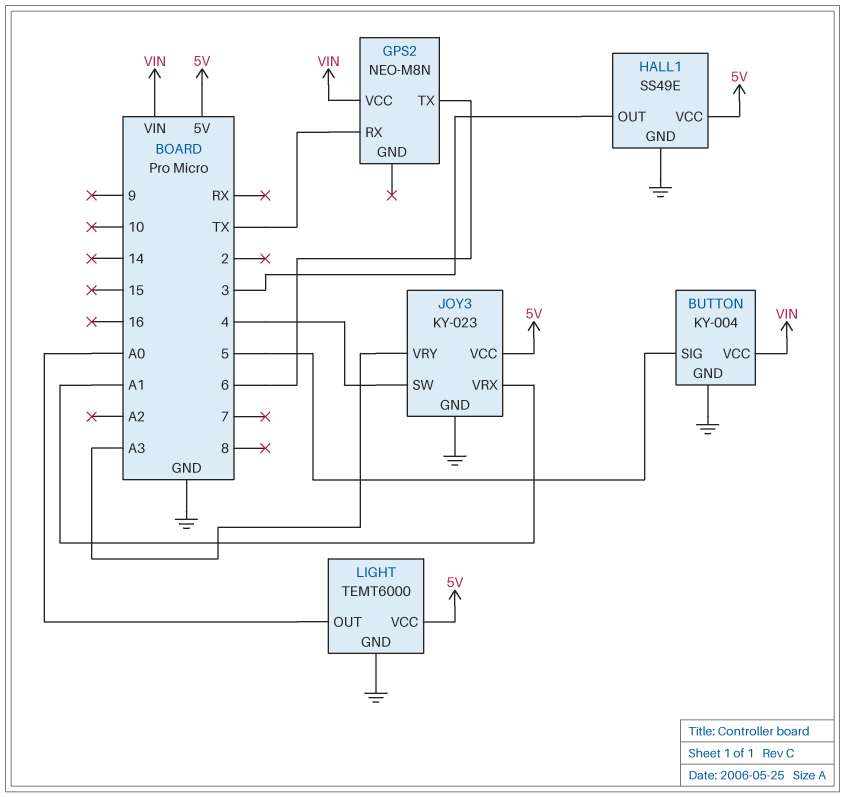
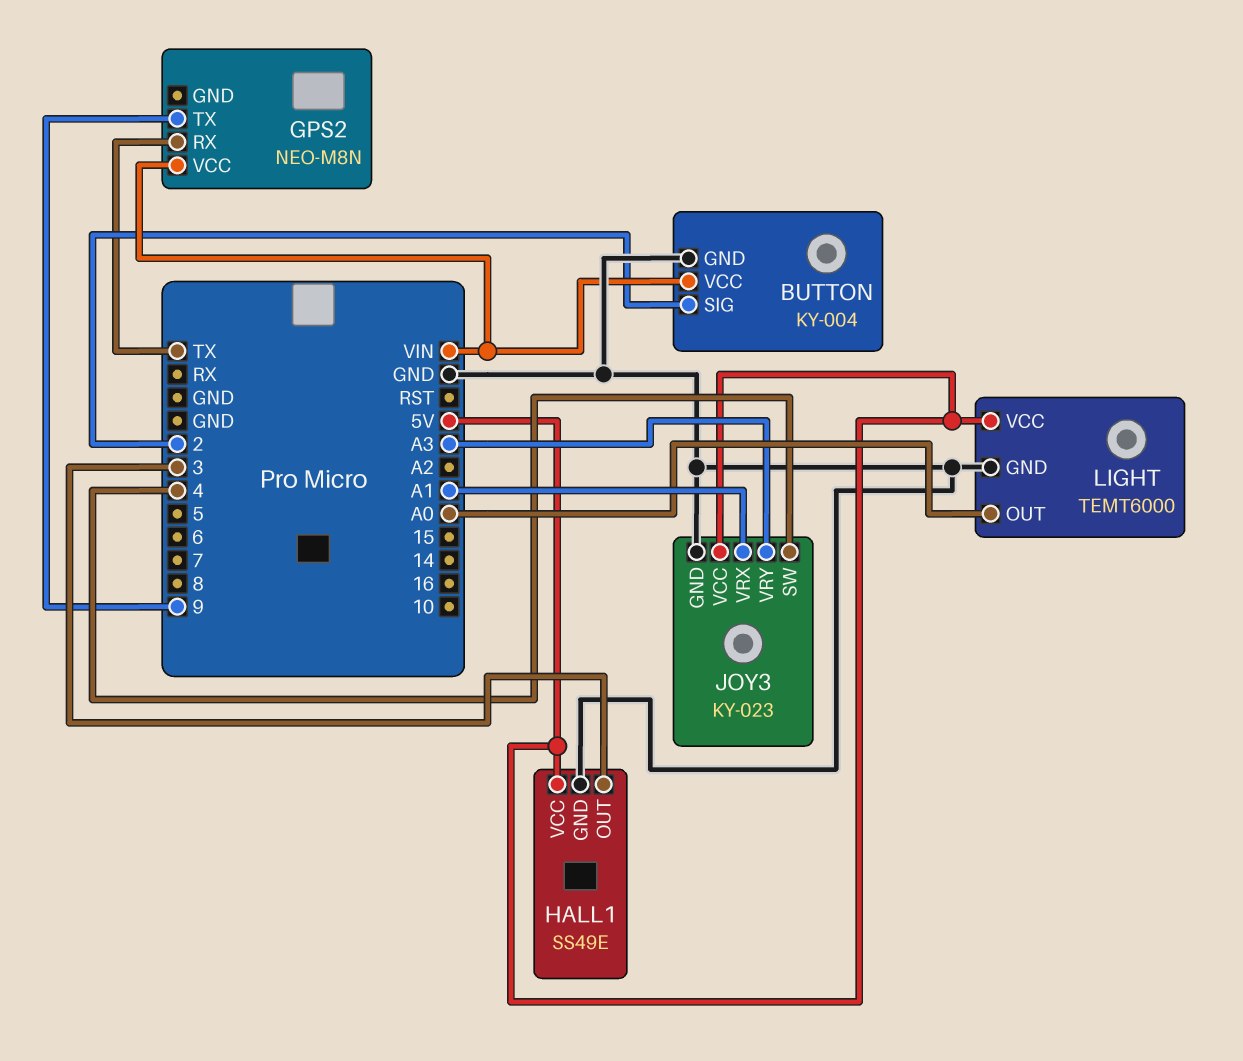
BUTTON pin SIG: 5 -> 2
GPS2 pin TX: 6 -> 9

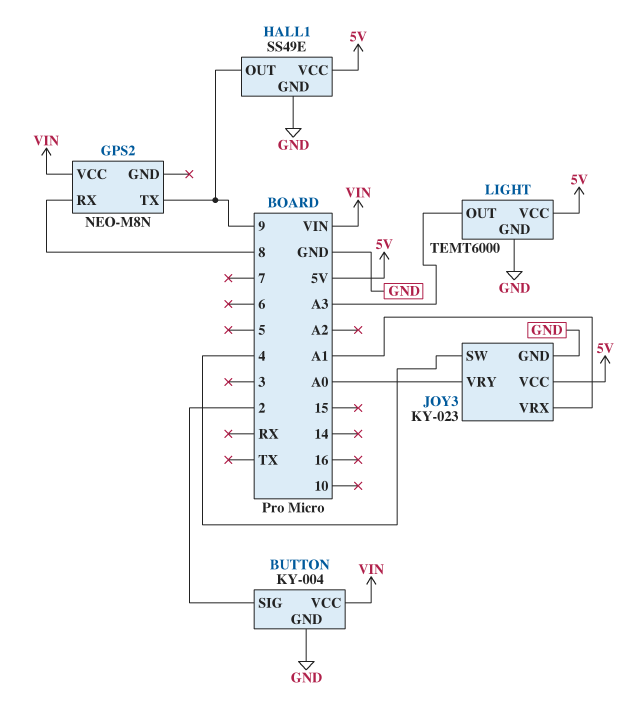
GPS2 pin RX: TX -> 8
HALL1 pin OUT: 3 -> 9
JOY3 pin VRY: A3 -> A0
LIGHT pin OUT: A0 -> A3

